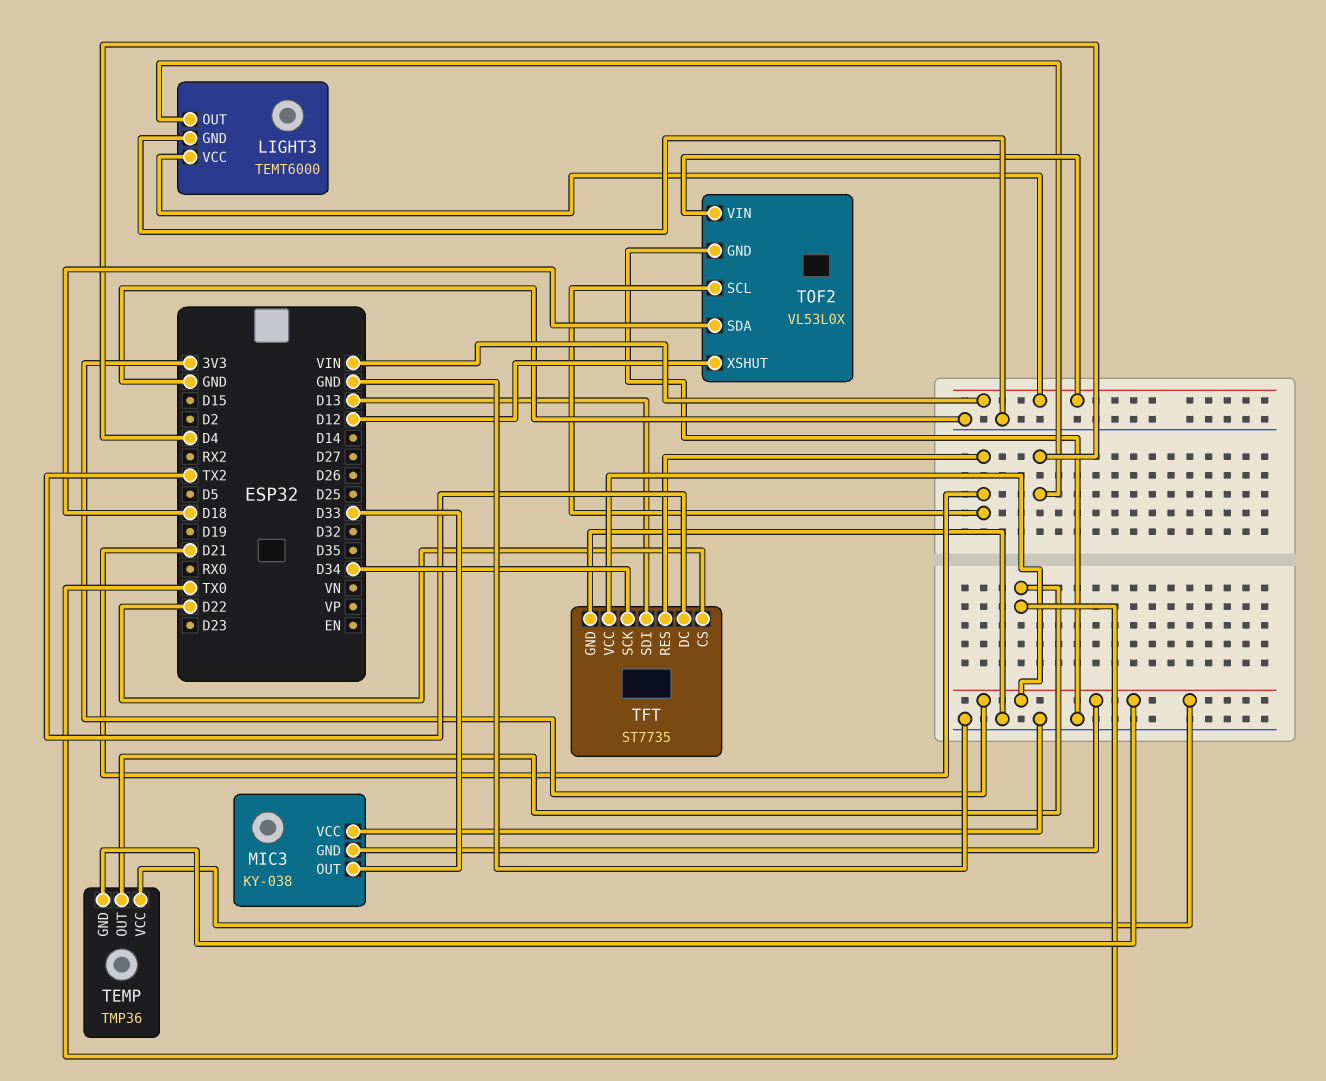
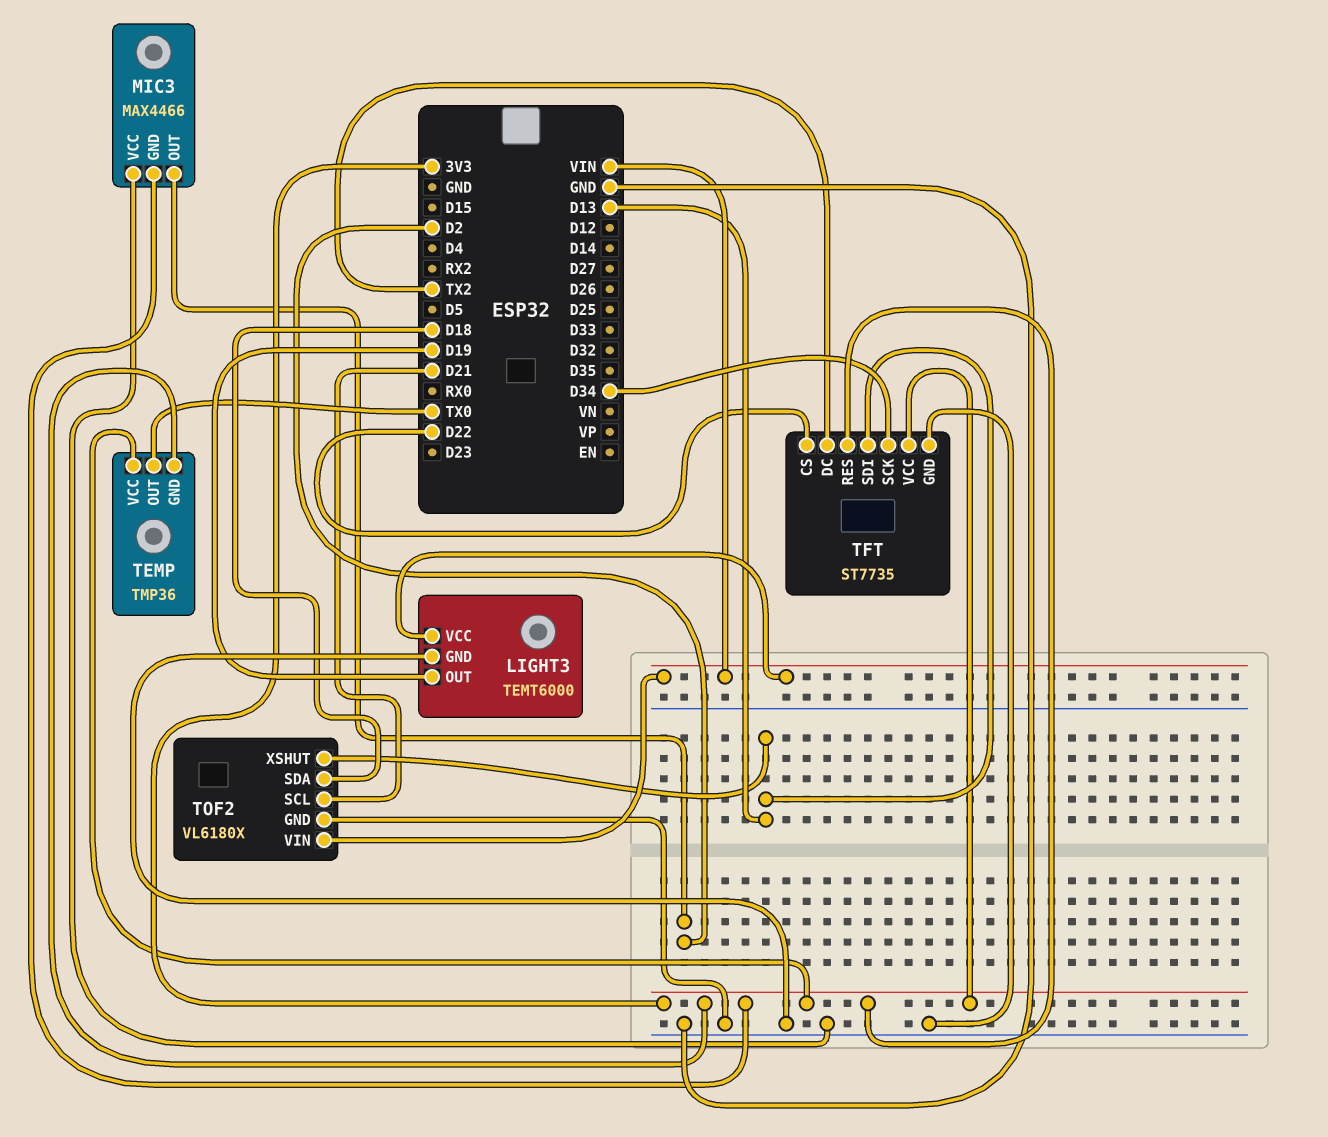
LIGHT3 pin OUT: D4 -> D19
MIC3: KY-038 -> MAX4466
MIC3 pin OUT: D33 -> D2
TFT pin RES: D21 -> 3V3
TOF2: VL53L0X -> VL6180X
TOF2 pin XSHUT: D12 -> D13

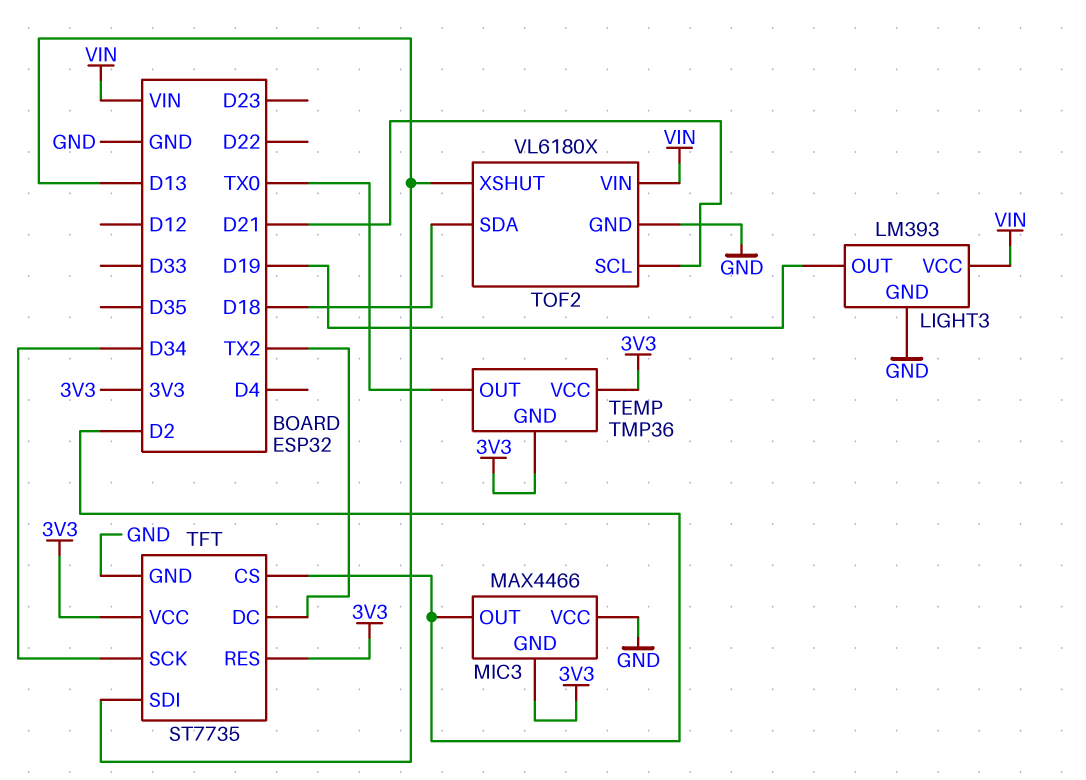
LIGHT3: TEMT6000 -> LM393
TFT pin CS: D22 -> D2

